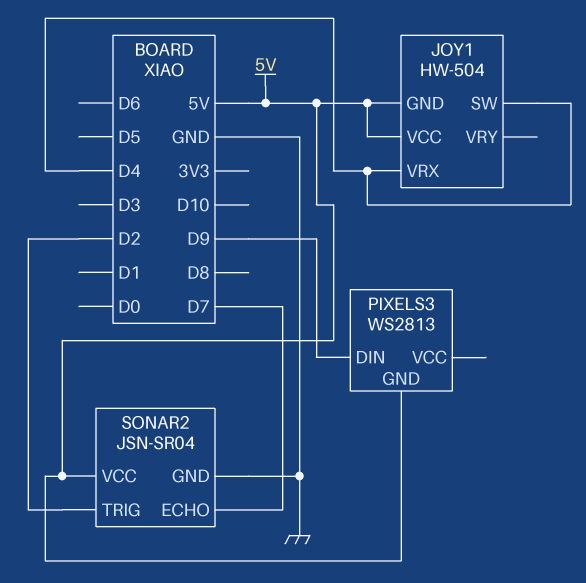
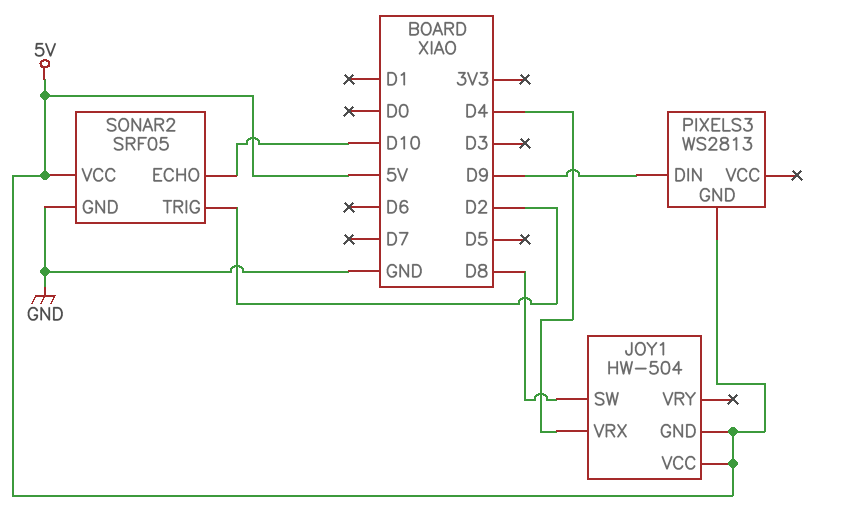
JOY1 pin SW: D4 -> D8
SONAR2: JSN-SR04 -> SRF05
SONAR2 pin ECHO: D7 -> D10

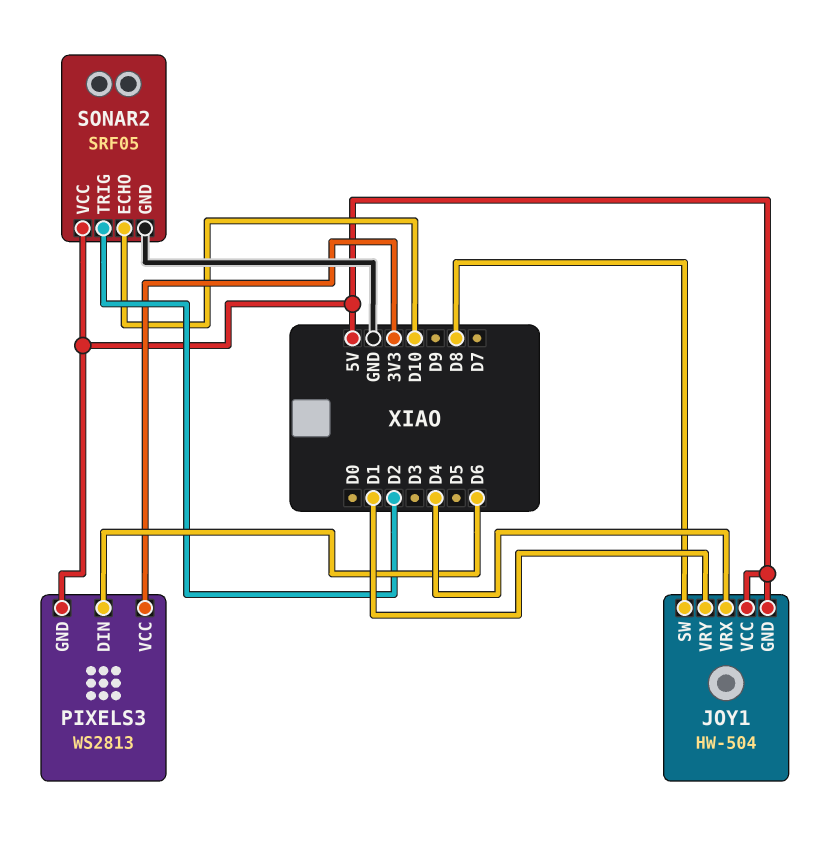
JOY1 pin VRY: none -> D1
PIXELS3 pin DIN: D9 -> D6
PIXELS3 pin VCC: none -> 3V3

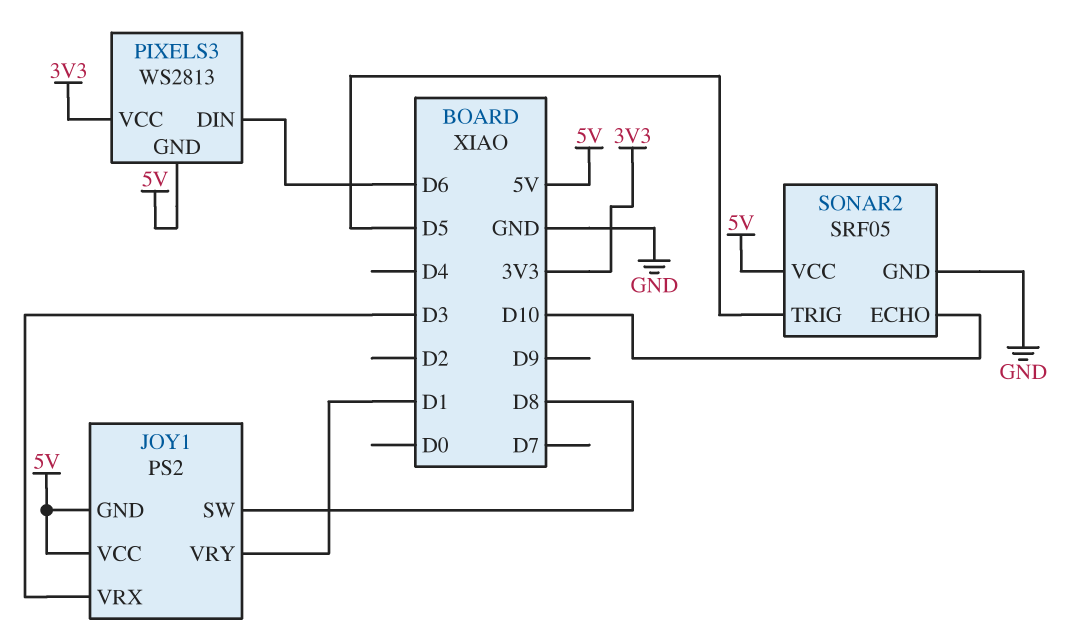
JOY1: HW-504 -> PS2
JOY1 pin VRX: D4 -> D3
SONAR2 pin TRIG: D2 -> D5

